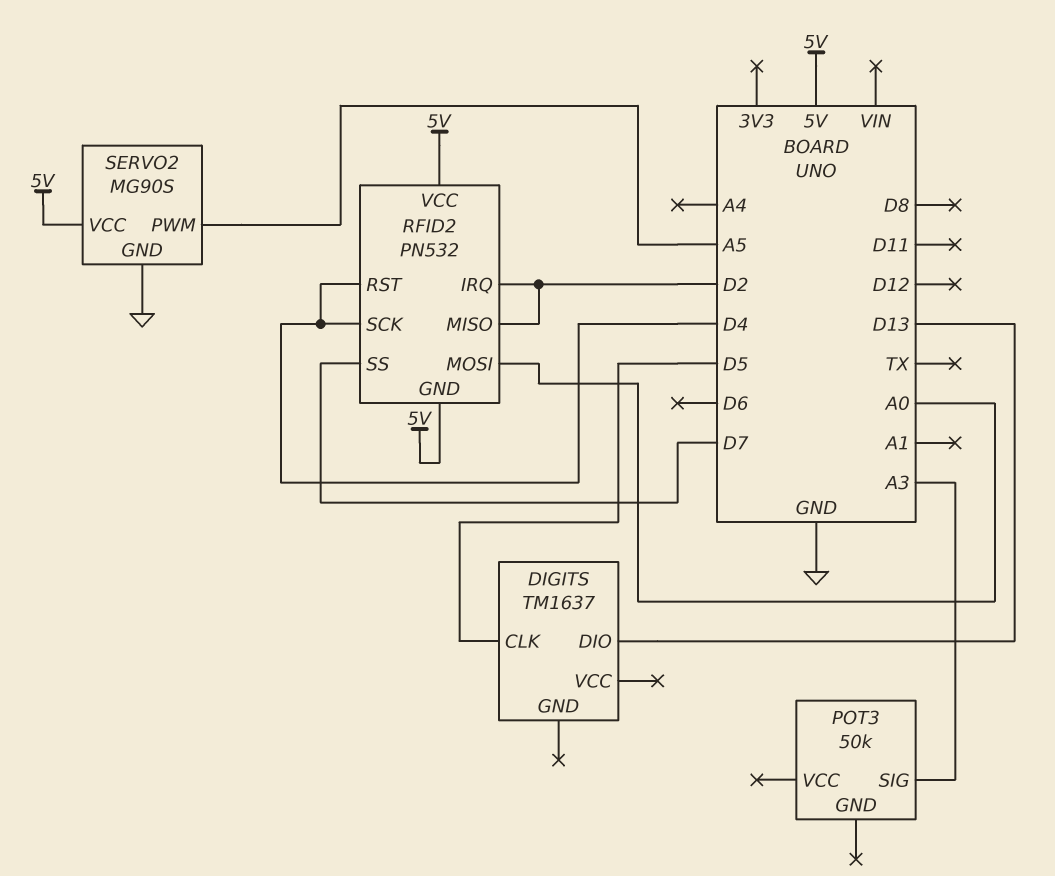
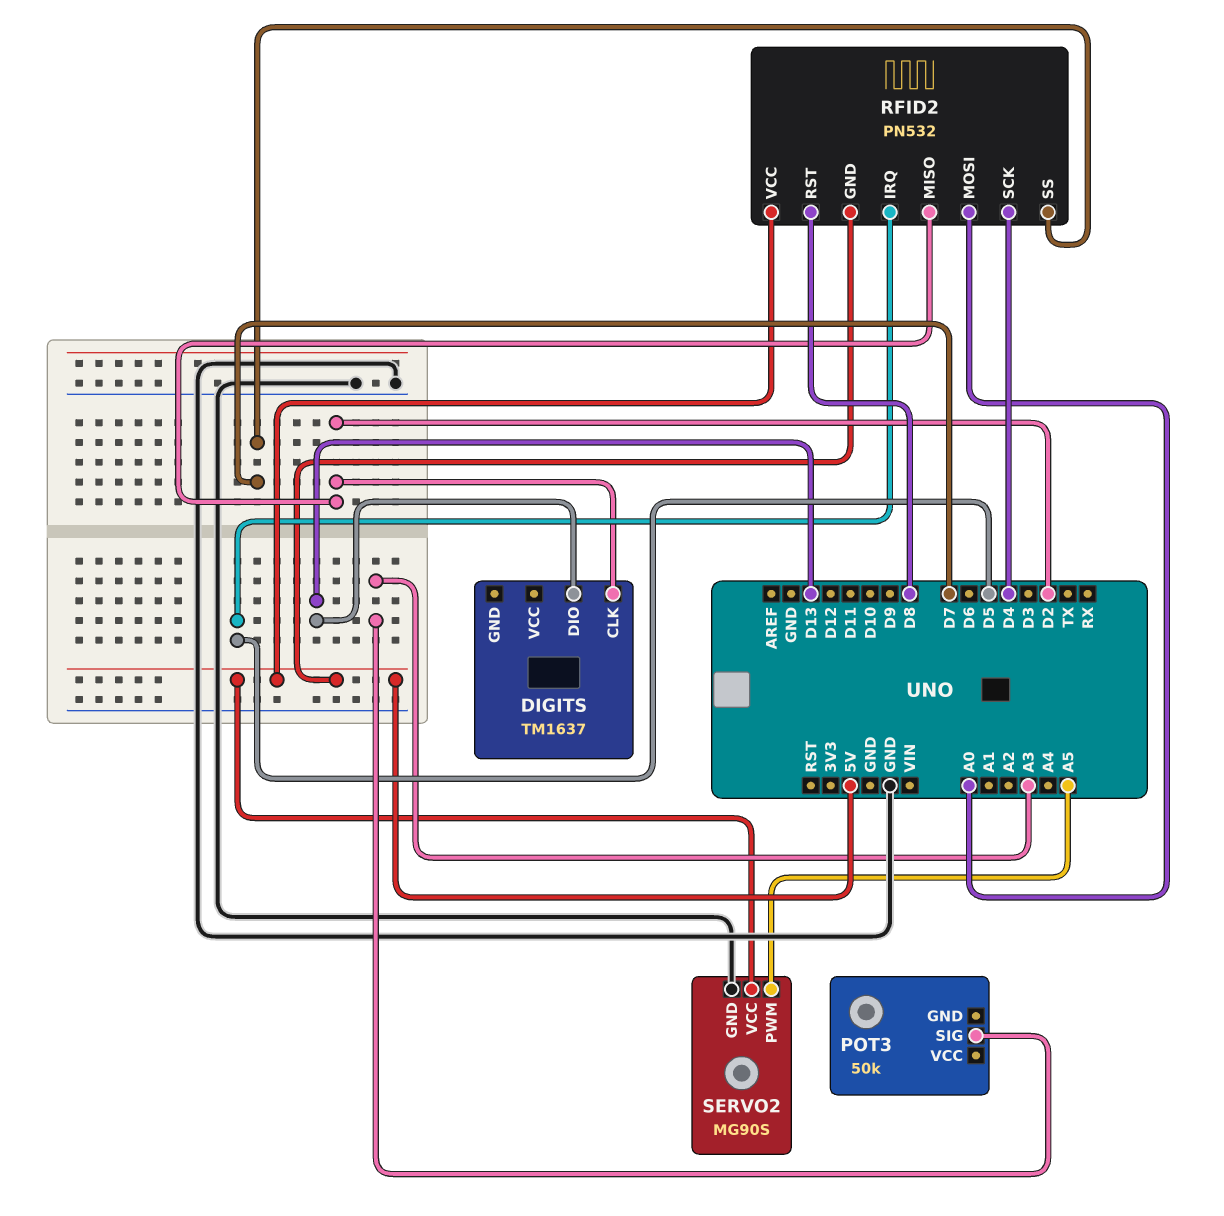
DIGITS pin CLK: D5 -> D2
RFID2 pin IRQ: D2 -> D5
RFID2 pin RST: D4 -> D8

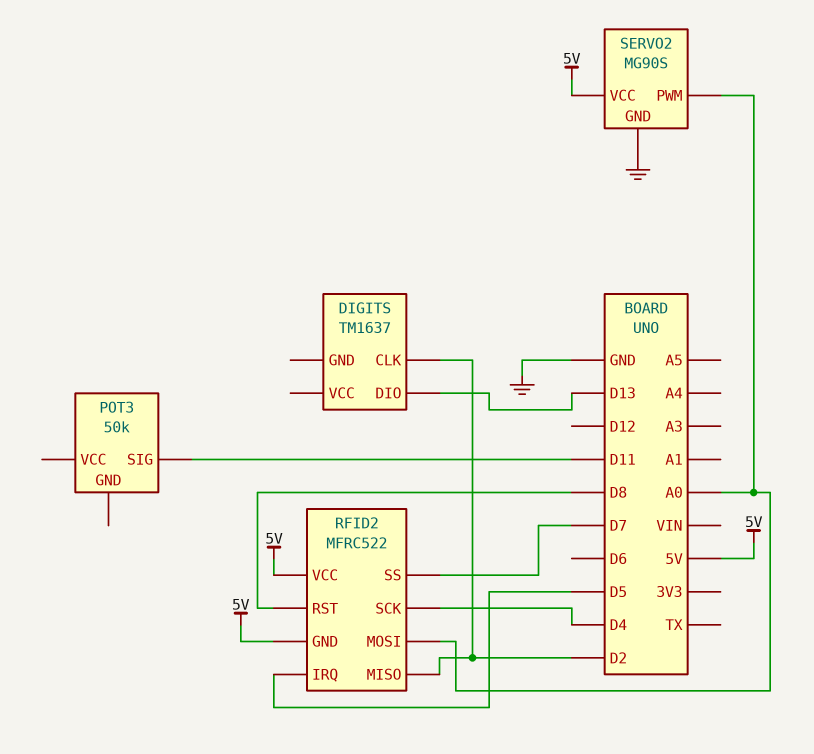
POT3 pin SIG: A3 -> D11
RFID2: PN532 -> MFRC522
SERVO2 pin PWM: A5 -> A0

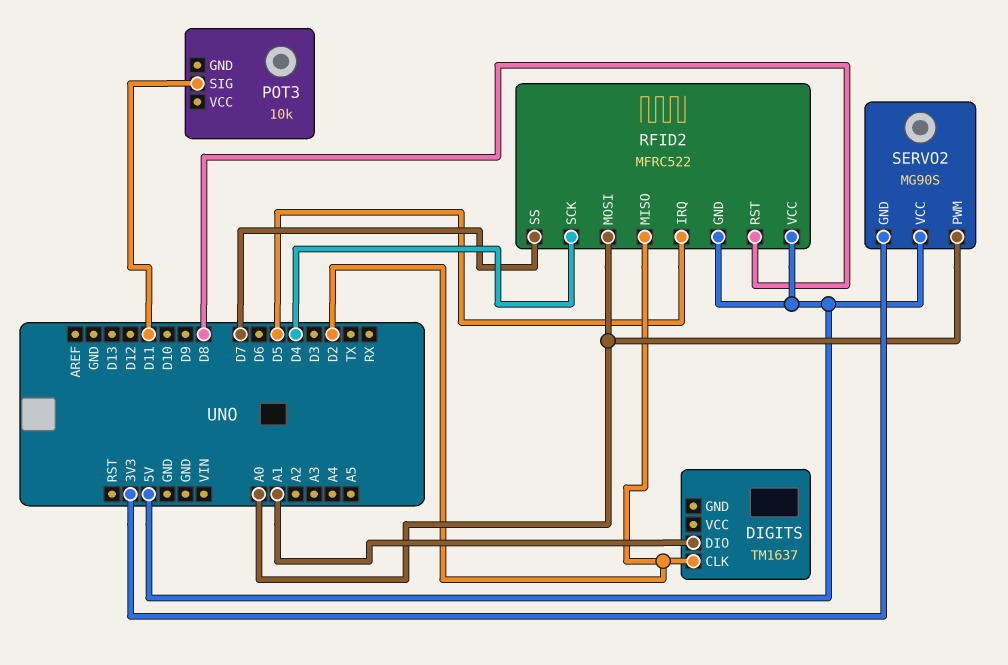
DIGITS pin DIO: D13 -> A1
POT3: 50k -> 10k
SERVO2 pin GND: GND -> 3V3

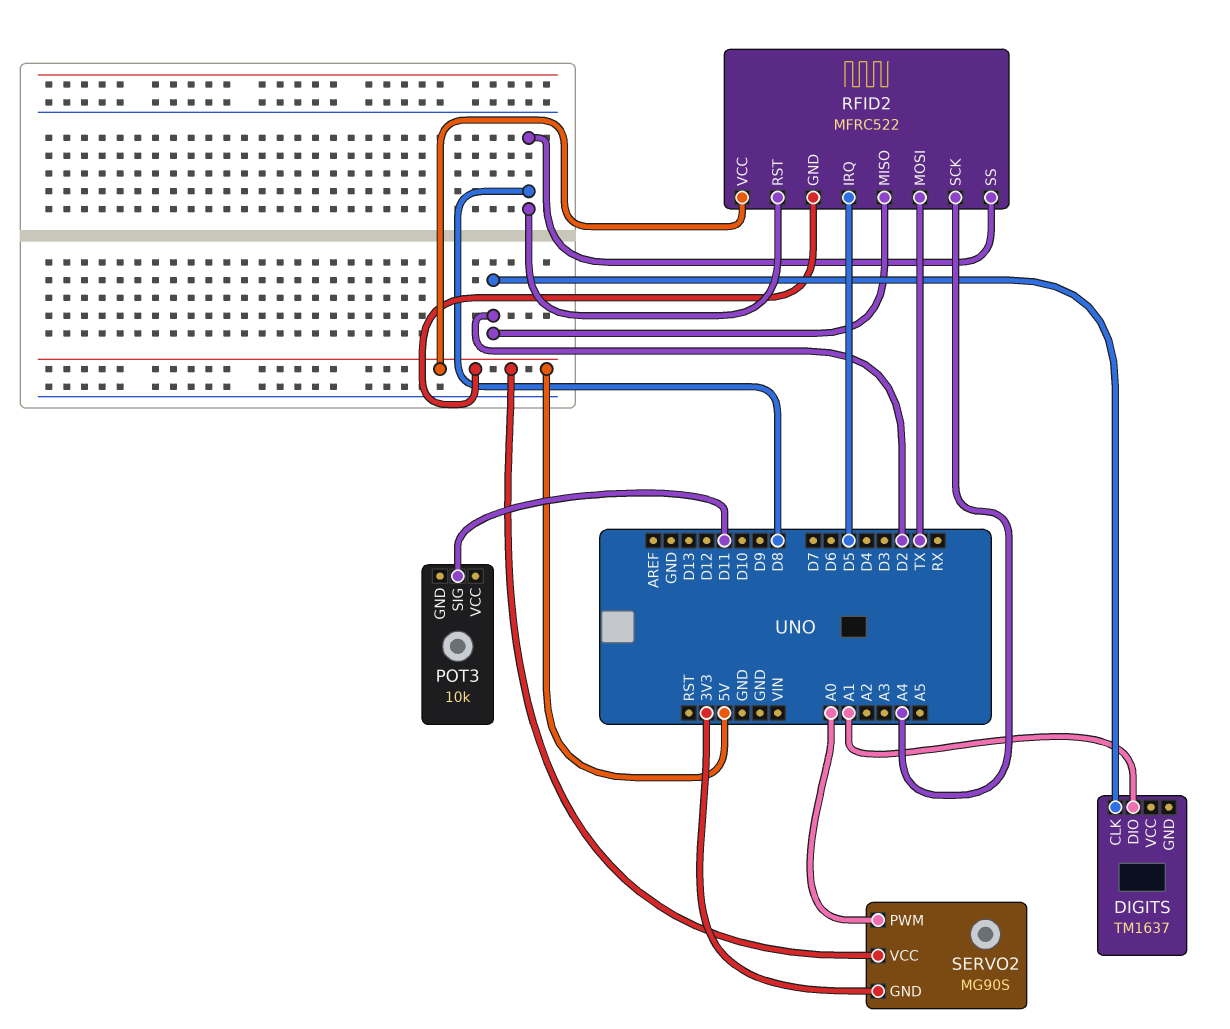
RFID2 pin MOSI: A0 -> TX
RFID2 pin SCK: D4 -> A4
RFID2 pin SS: D7 -> D8

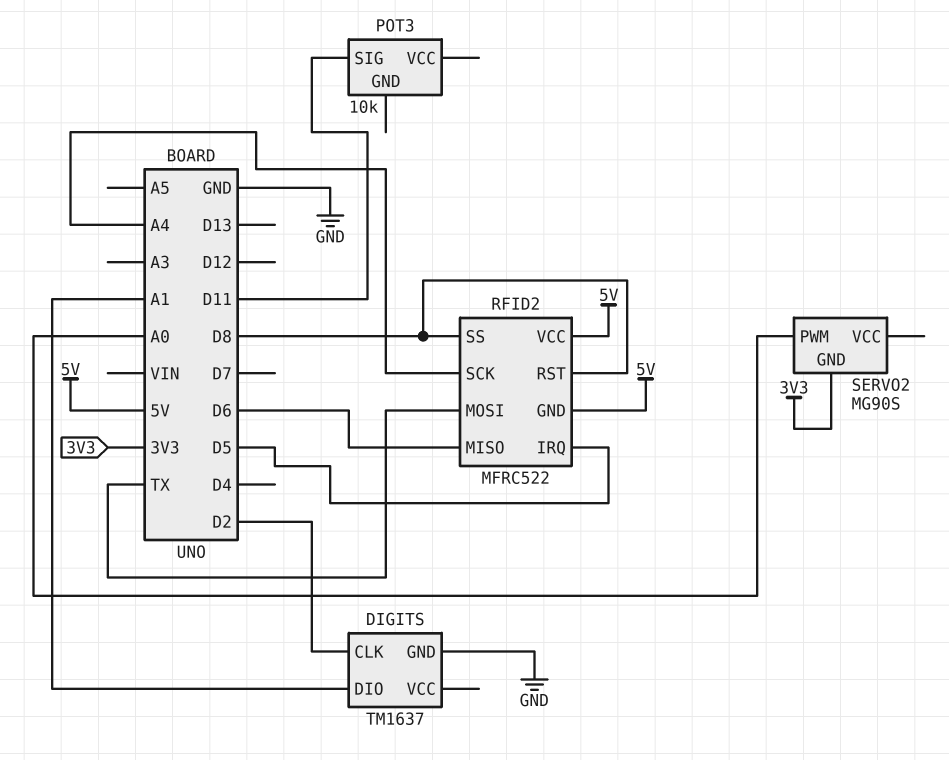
DIGITS pin GND: none -> GND
RFID2 pin MISO: D2 -> D6
SERVO2 pin VCC: 5V -> none

